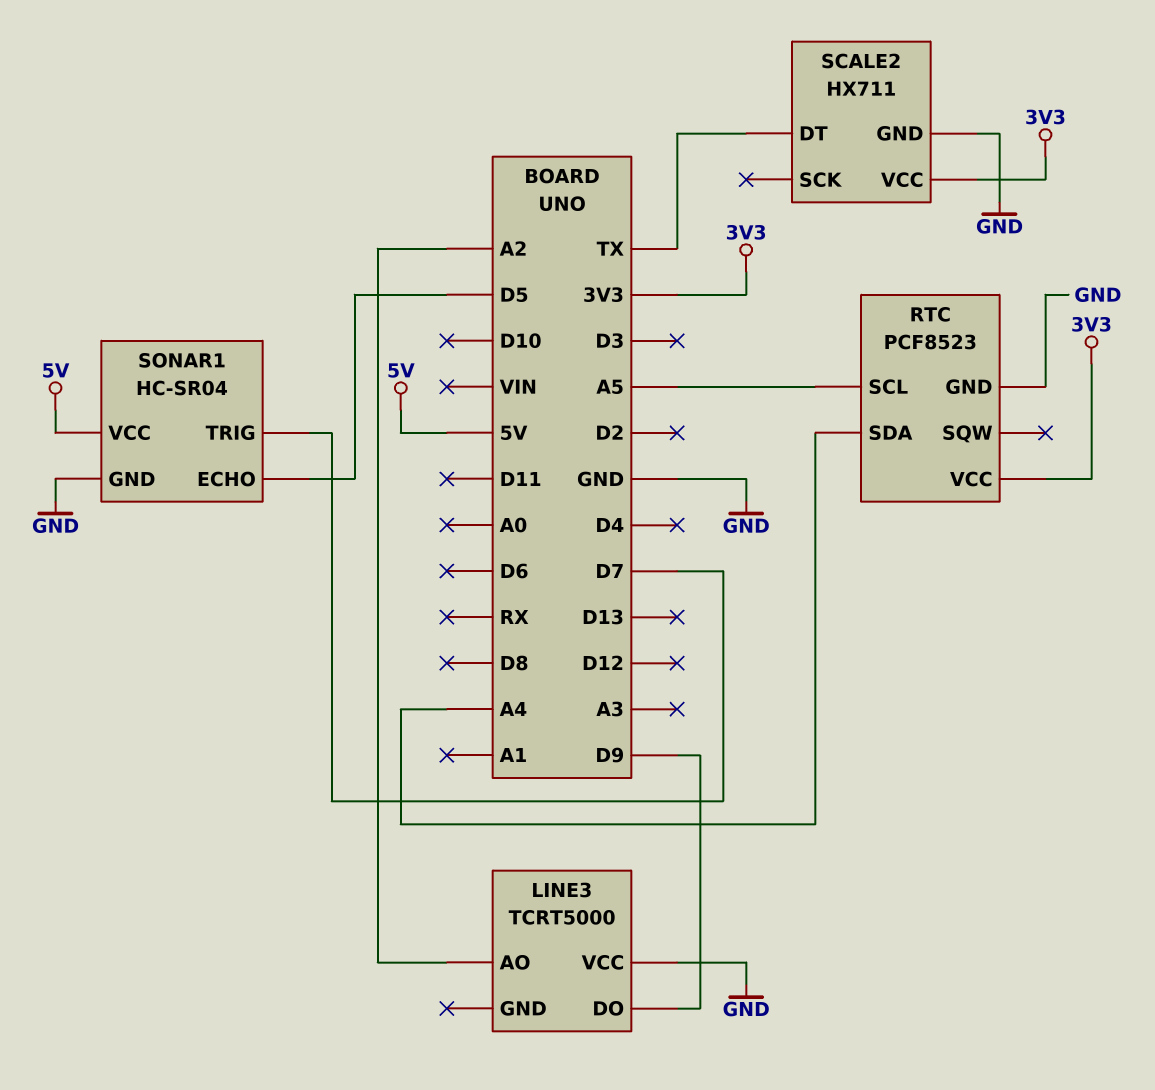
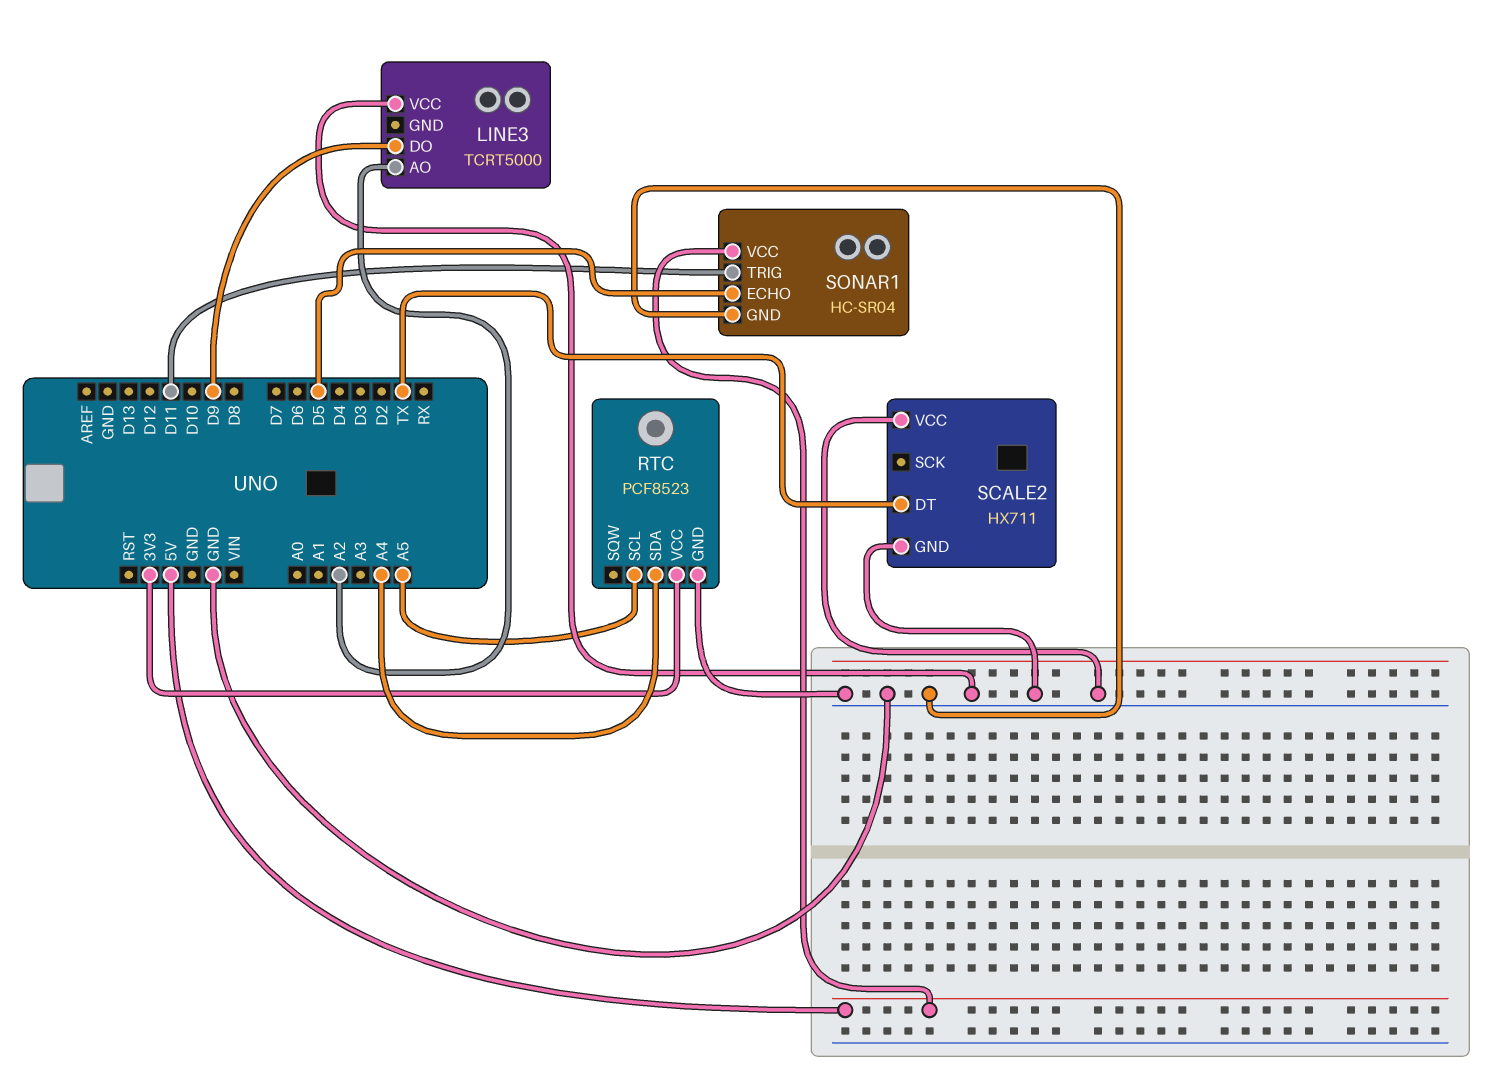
SCALE2 pin VCC: 3V3 -> GND
SONAR1 pin TRIG: D7 -> D11

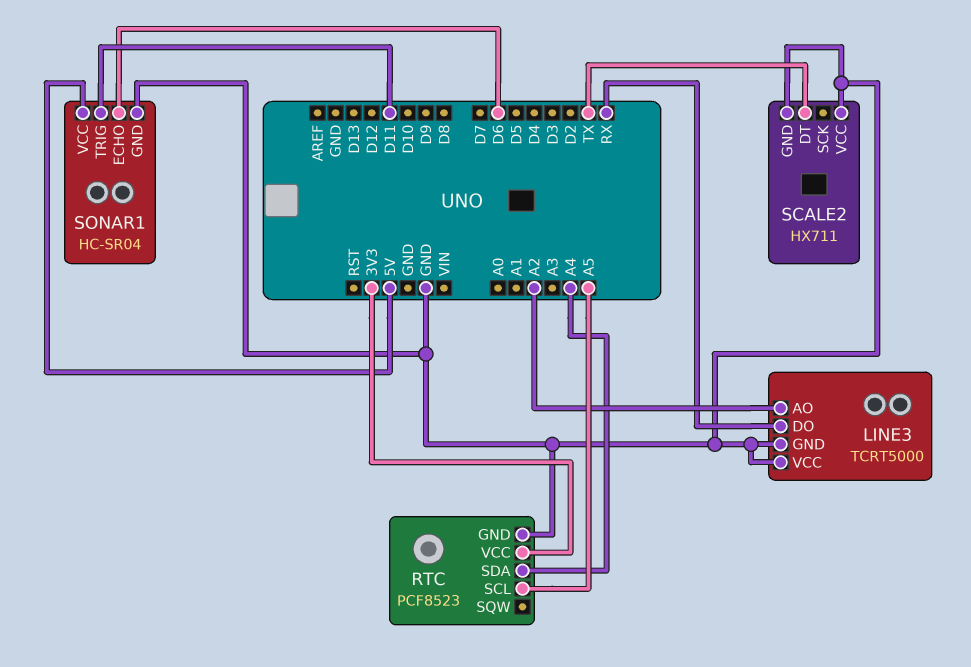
LINE3 pin DO: D9 -> RX
LINE3 pin GND: none -> GND
SONAR1 pin ECHO: D5 -> D6

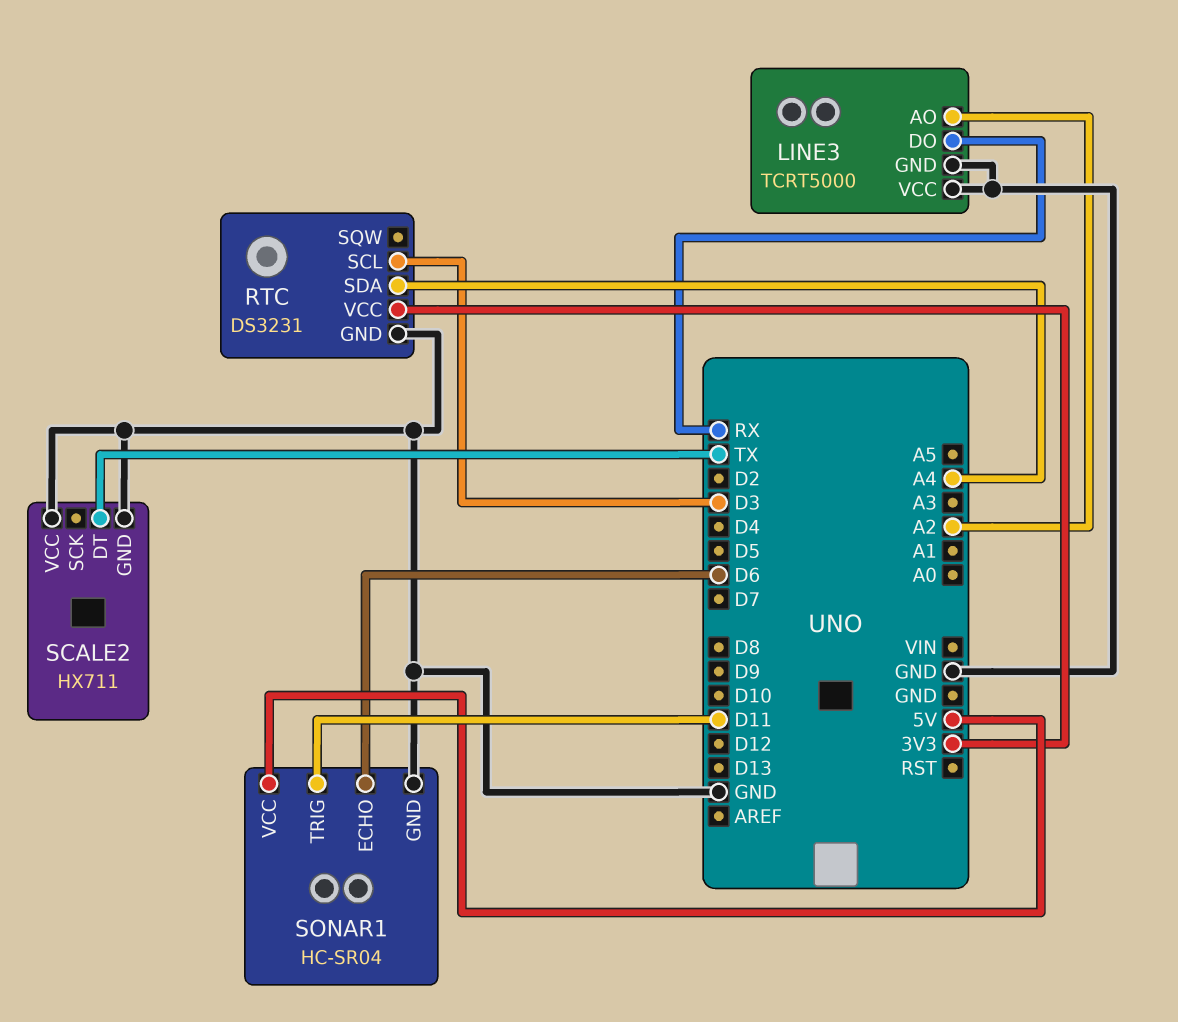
RTC: PCF8523 -> DS3231
RTC pin SCL: A5 -> D3

